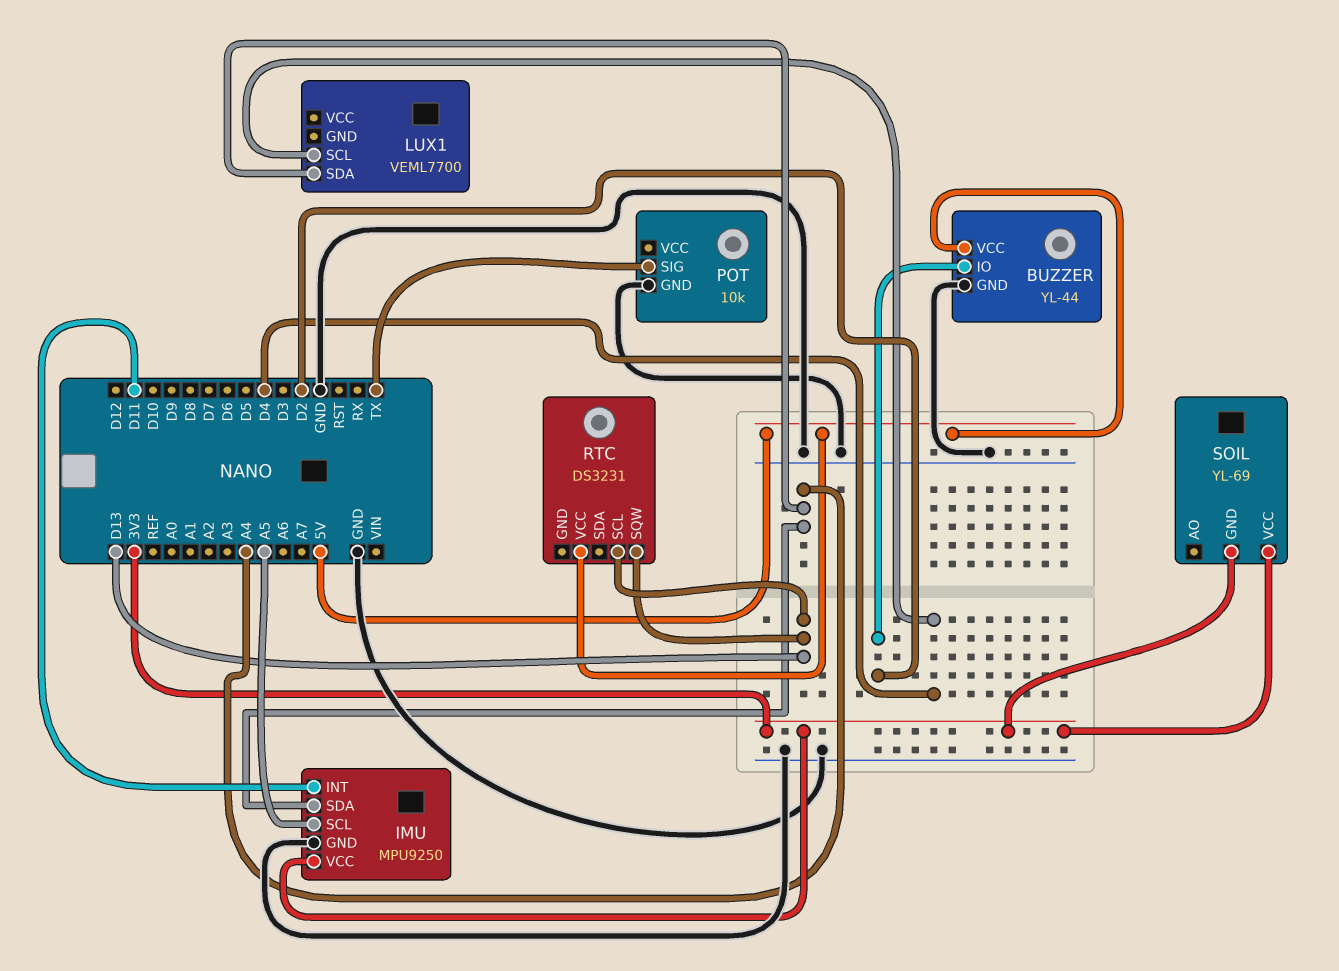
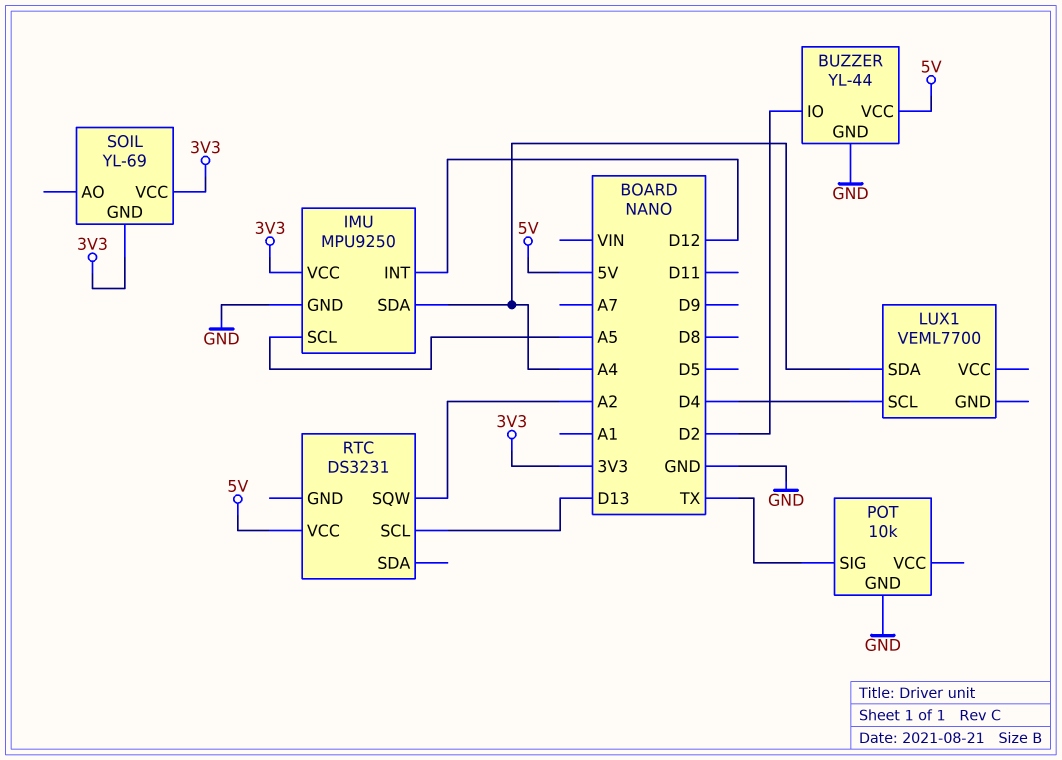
IMU pin INT: D11 -> D12
RTC pin SQW: D13 -> A2

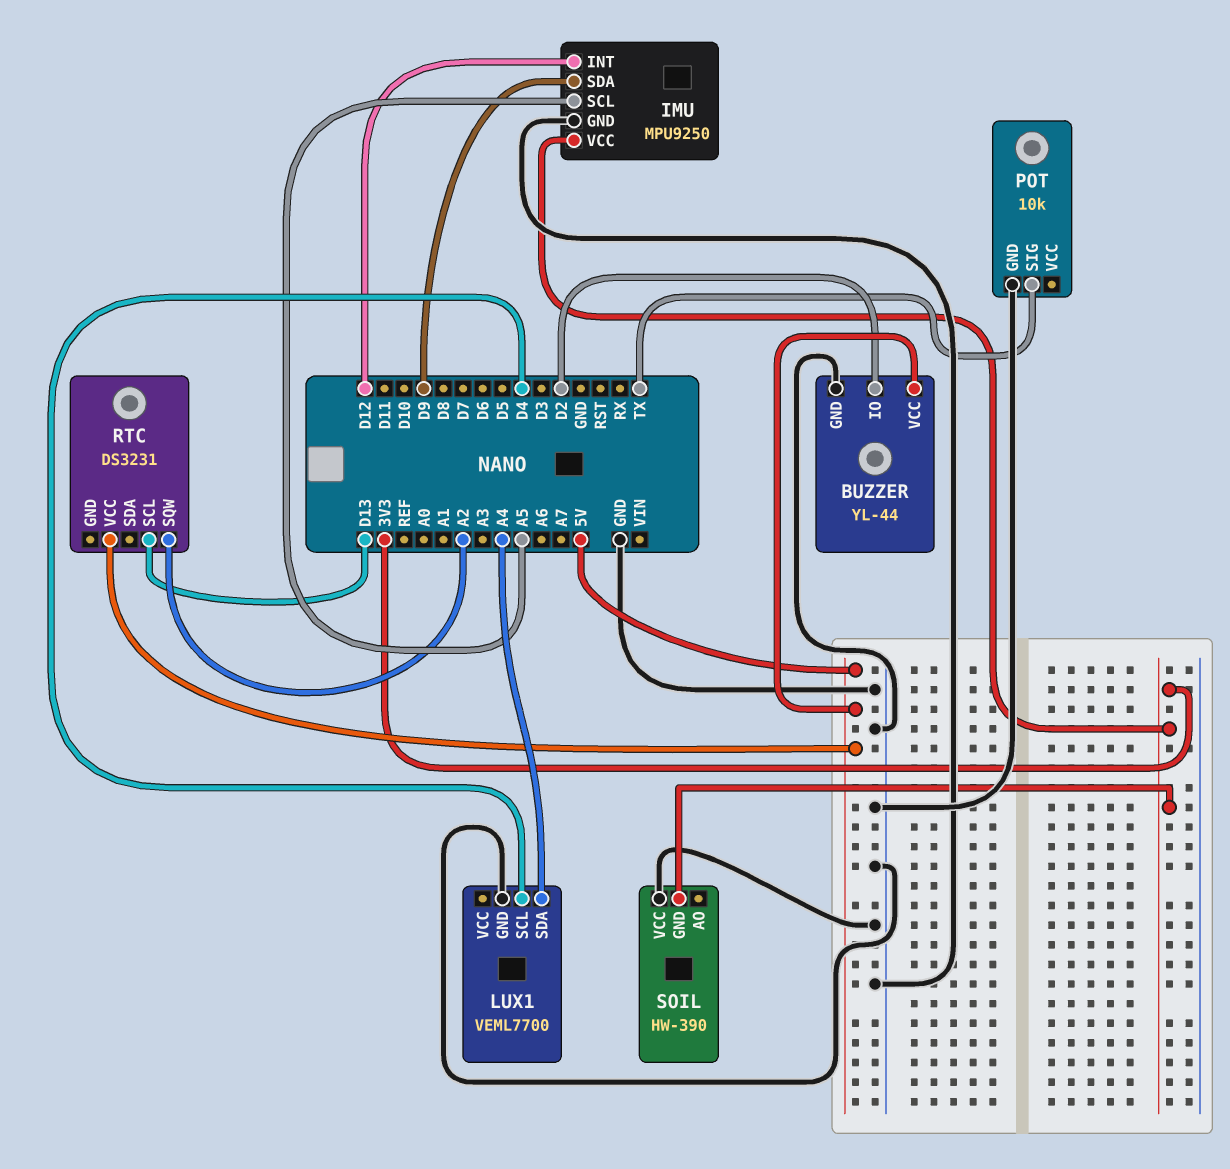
IMU pin SDA: A4 -> D9
LUX1 pin GND: none -> GND
SOIL: YL-69 -> HW-390
SOIL pin VCC: 3V3 -> GND

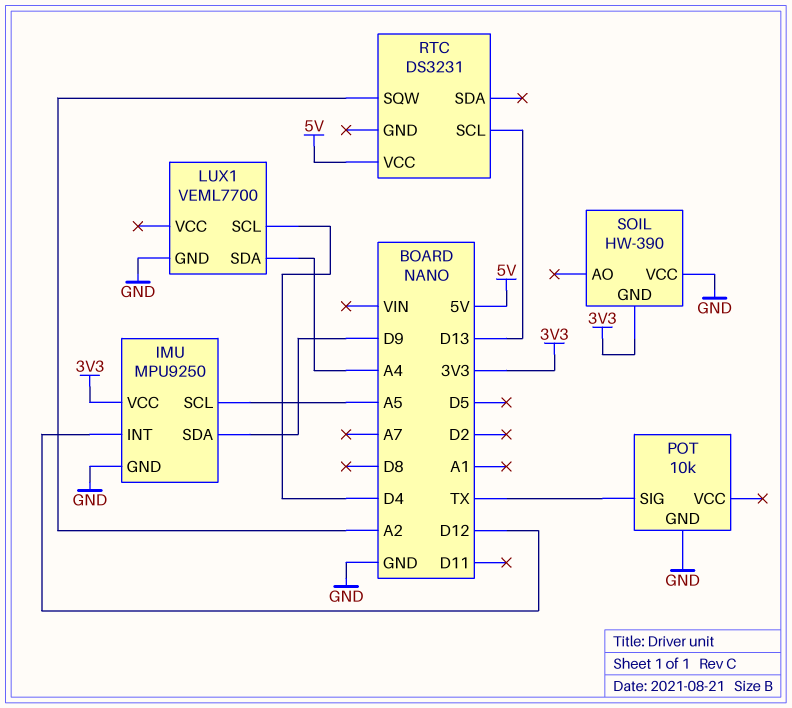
BUZZER: YL-44 -> none
BUZZER pin GND: GND -> none
BUZZER pin IO: D2 -> none
BUZZER pin VCC: 5V -> none

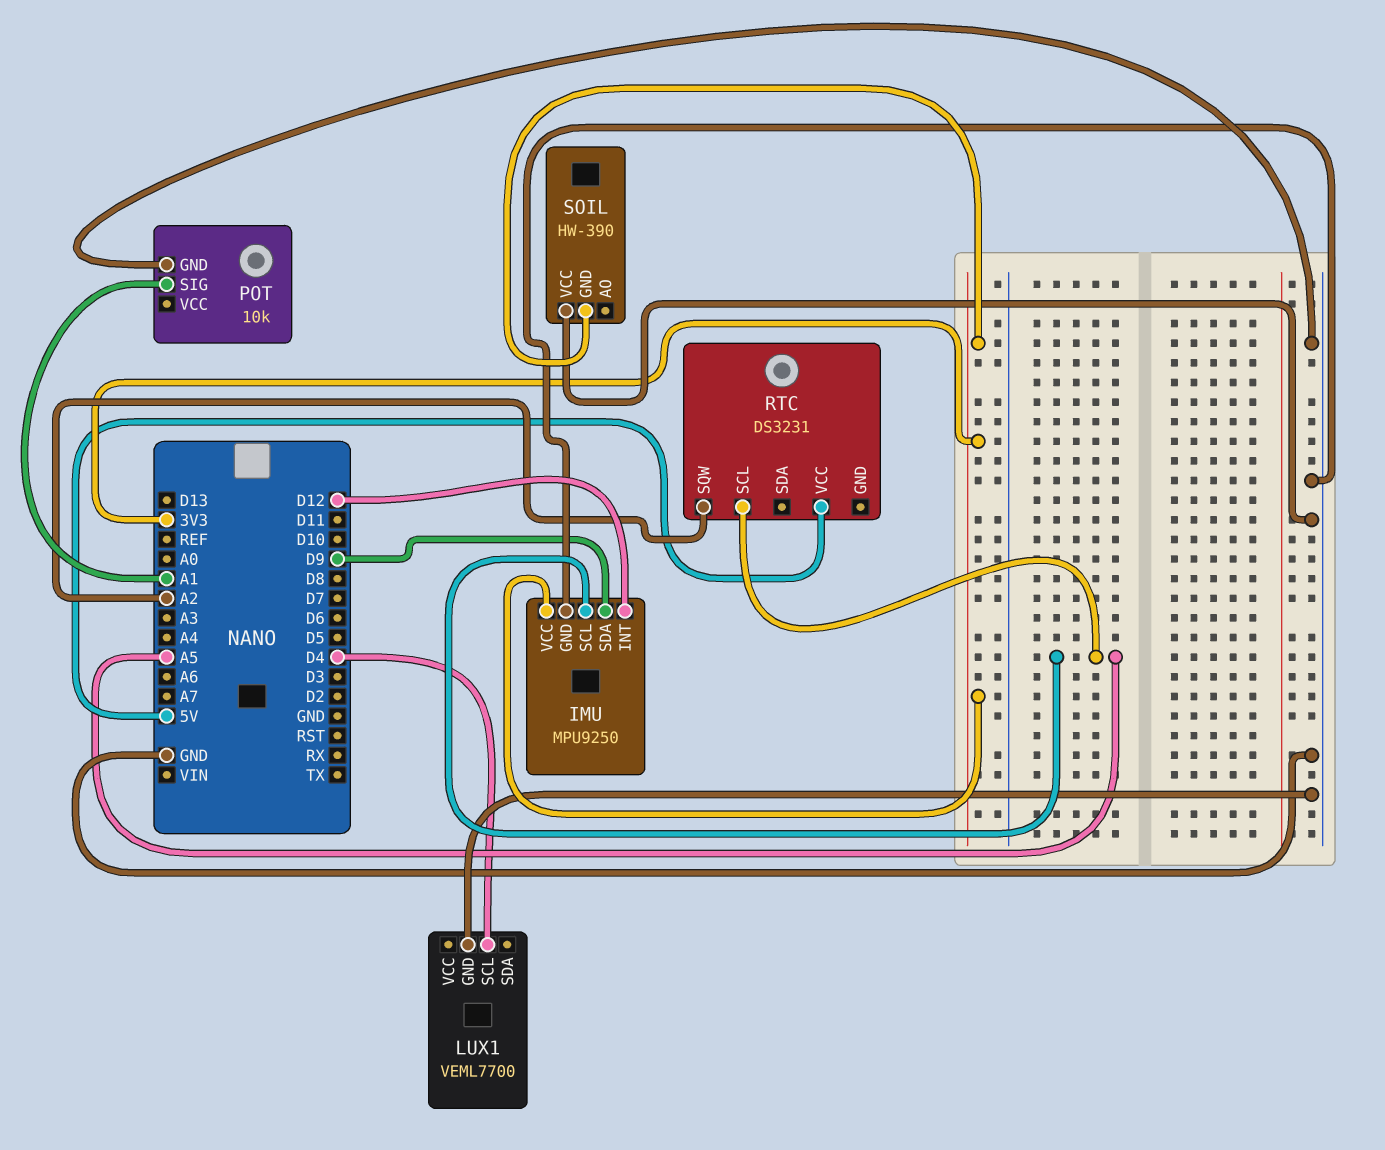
LUX1 pin SDA: A4 -> none
POT pin SIG: TX -> A1
RTC pin SCL: D13 -> A5

